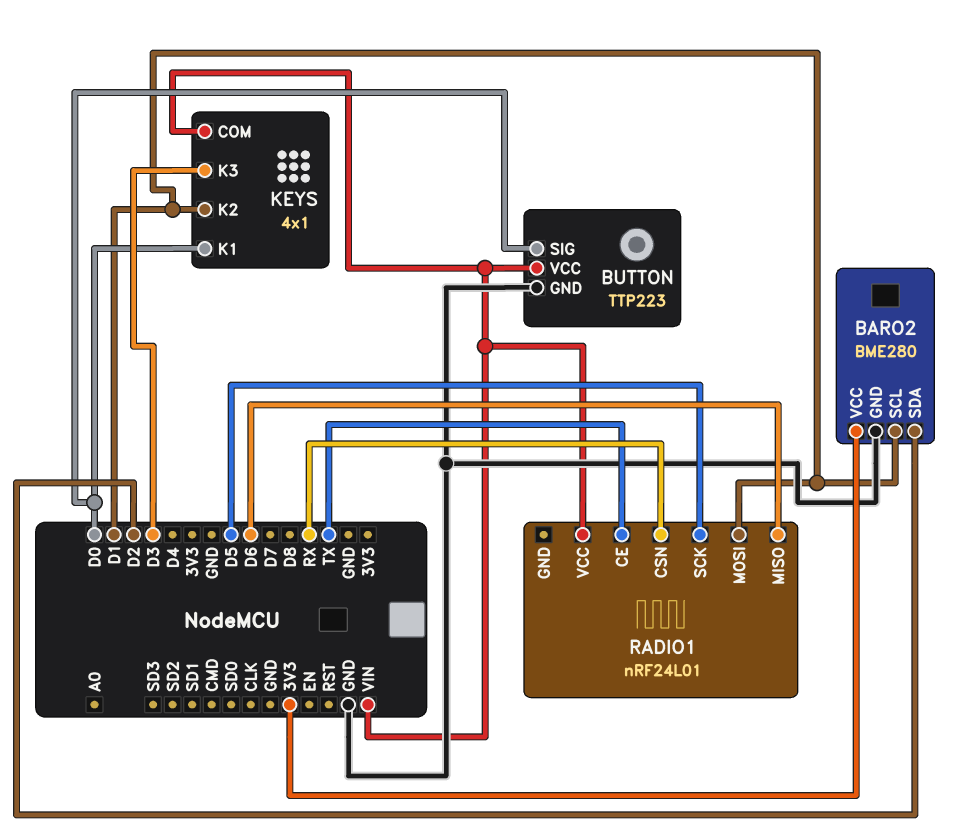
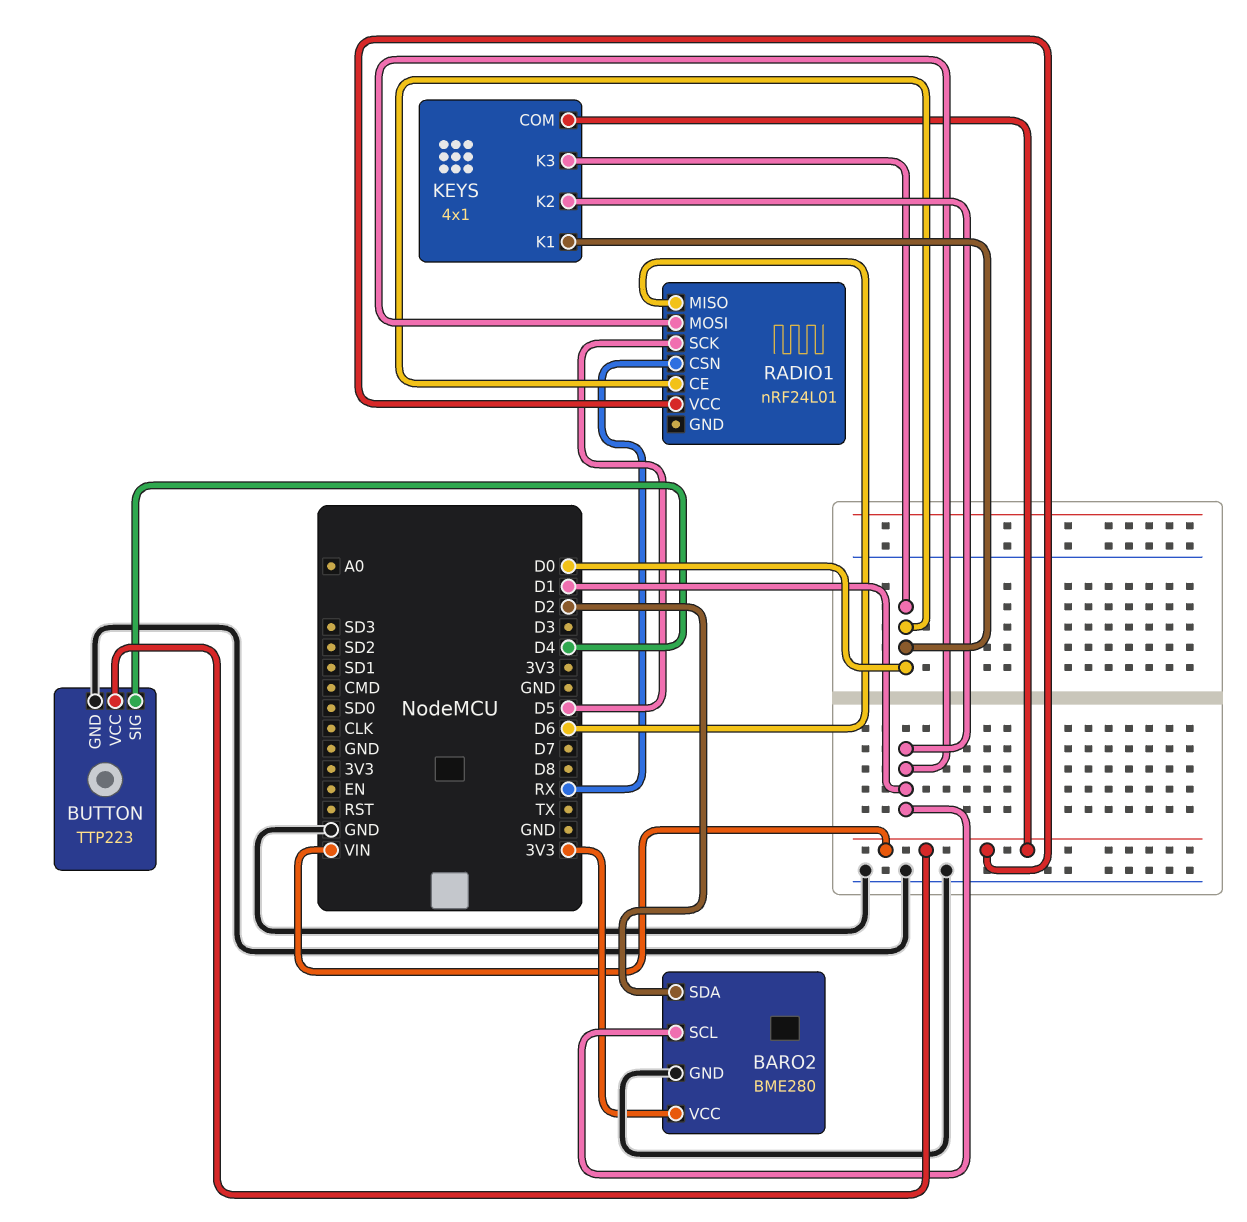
BUTTON pin SIG: D0 -> D4
KEYS pin K3: D3 -> D0
RADIO1 pin CE: TX -> D0

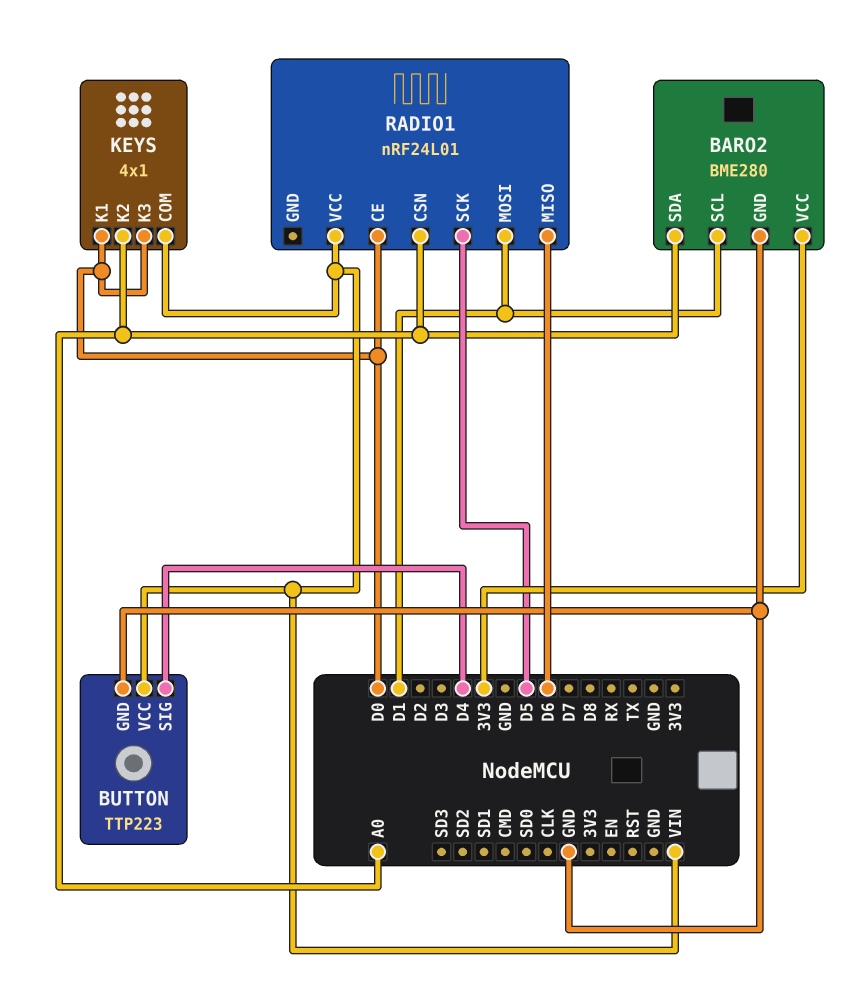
BARO2 pin SDA: D2 -> A0
KEYS pin K2: D1 -> A0
RADIO1 pin CSN: RX -> A0

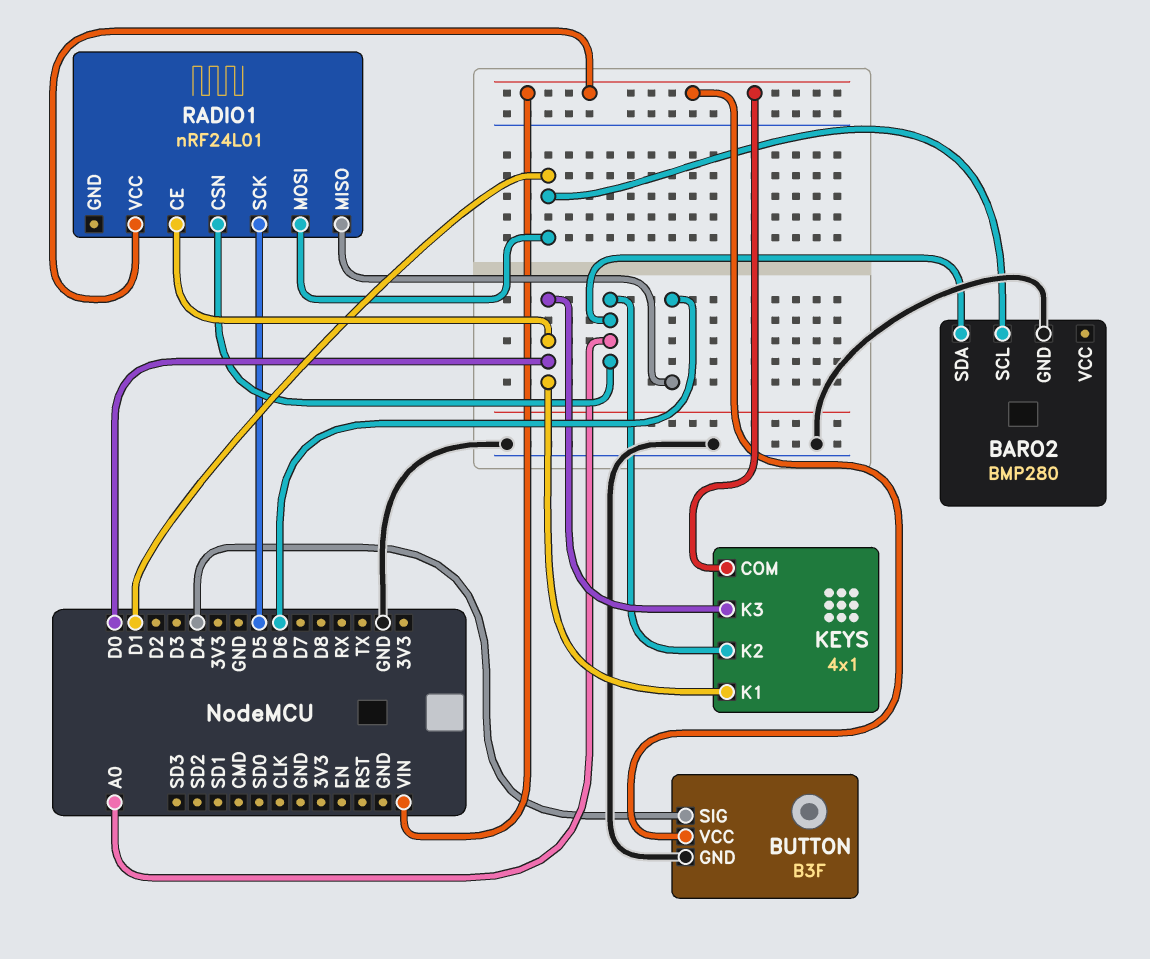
BARO2: BME280 -> BMP280
BARO2 pin VCC: 3V3 -> none
BUTTON: TTP223 -> B3F

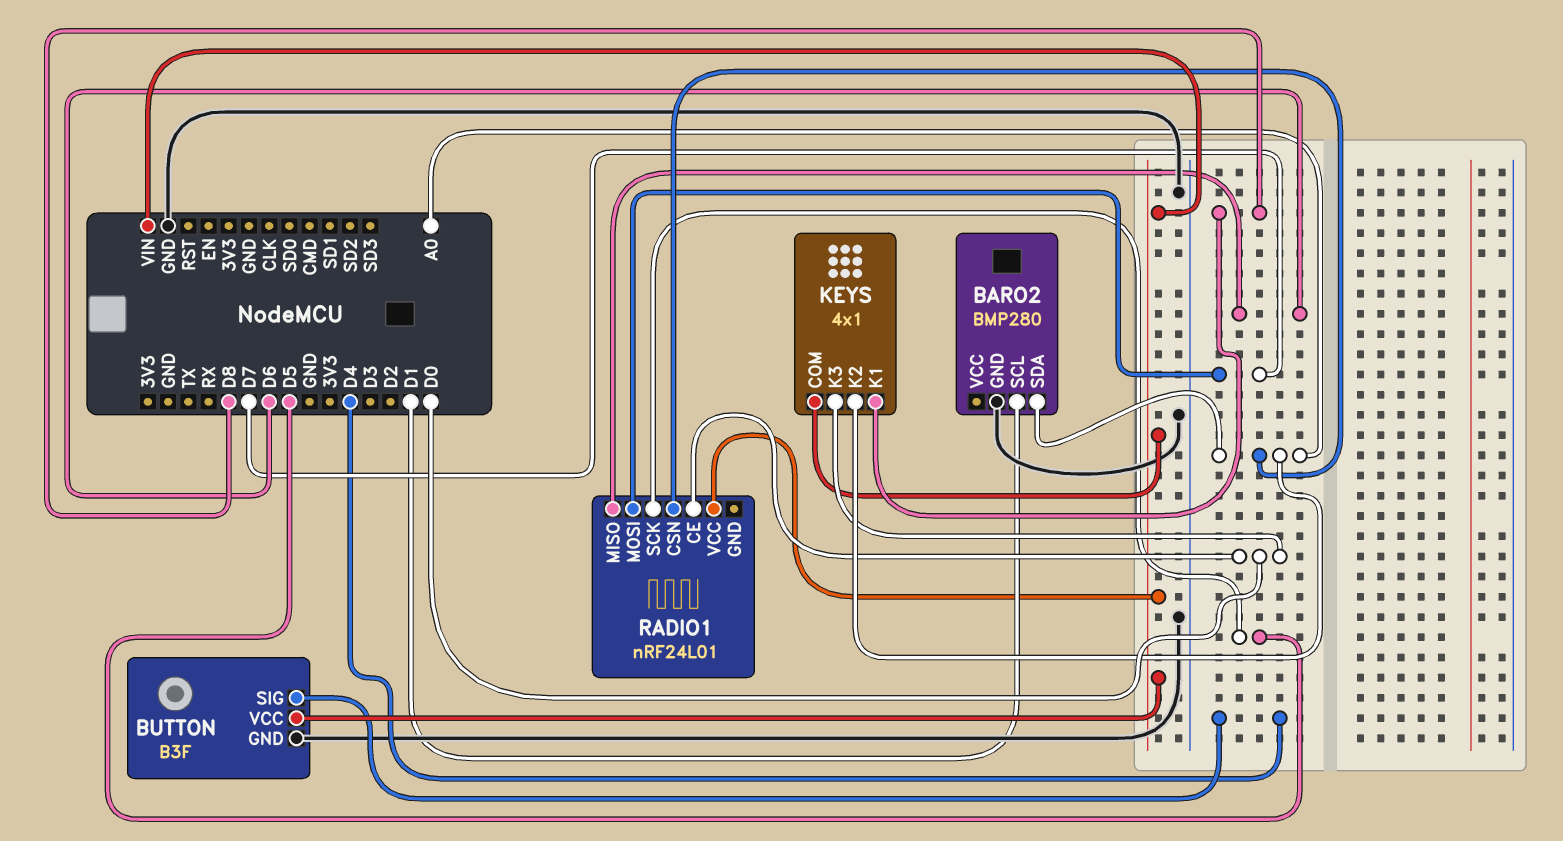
KEYS pin K1: D0 -> D8
RADIO1 pin MOSI: D1 -> D7

